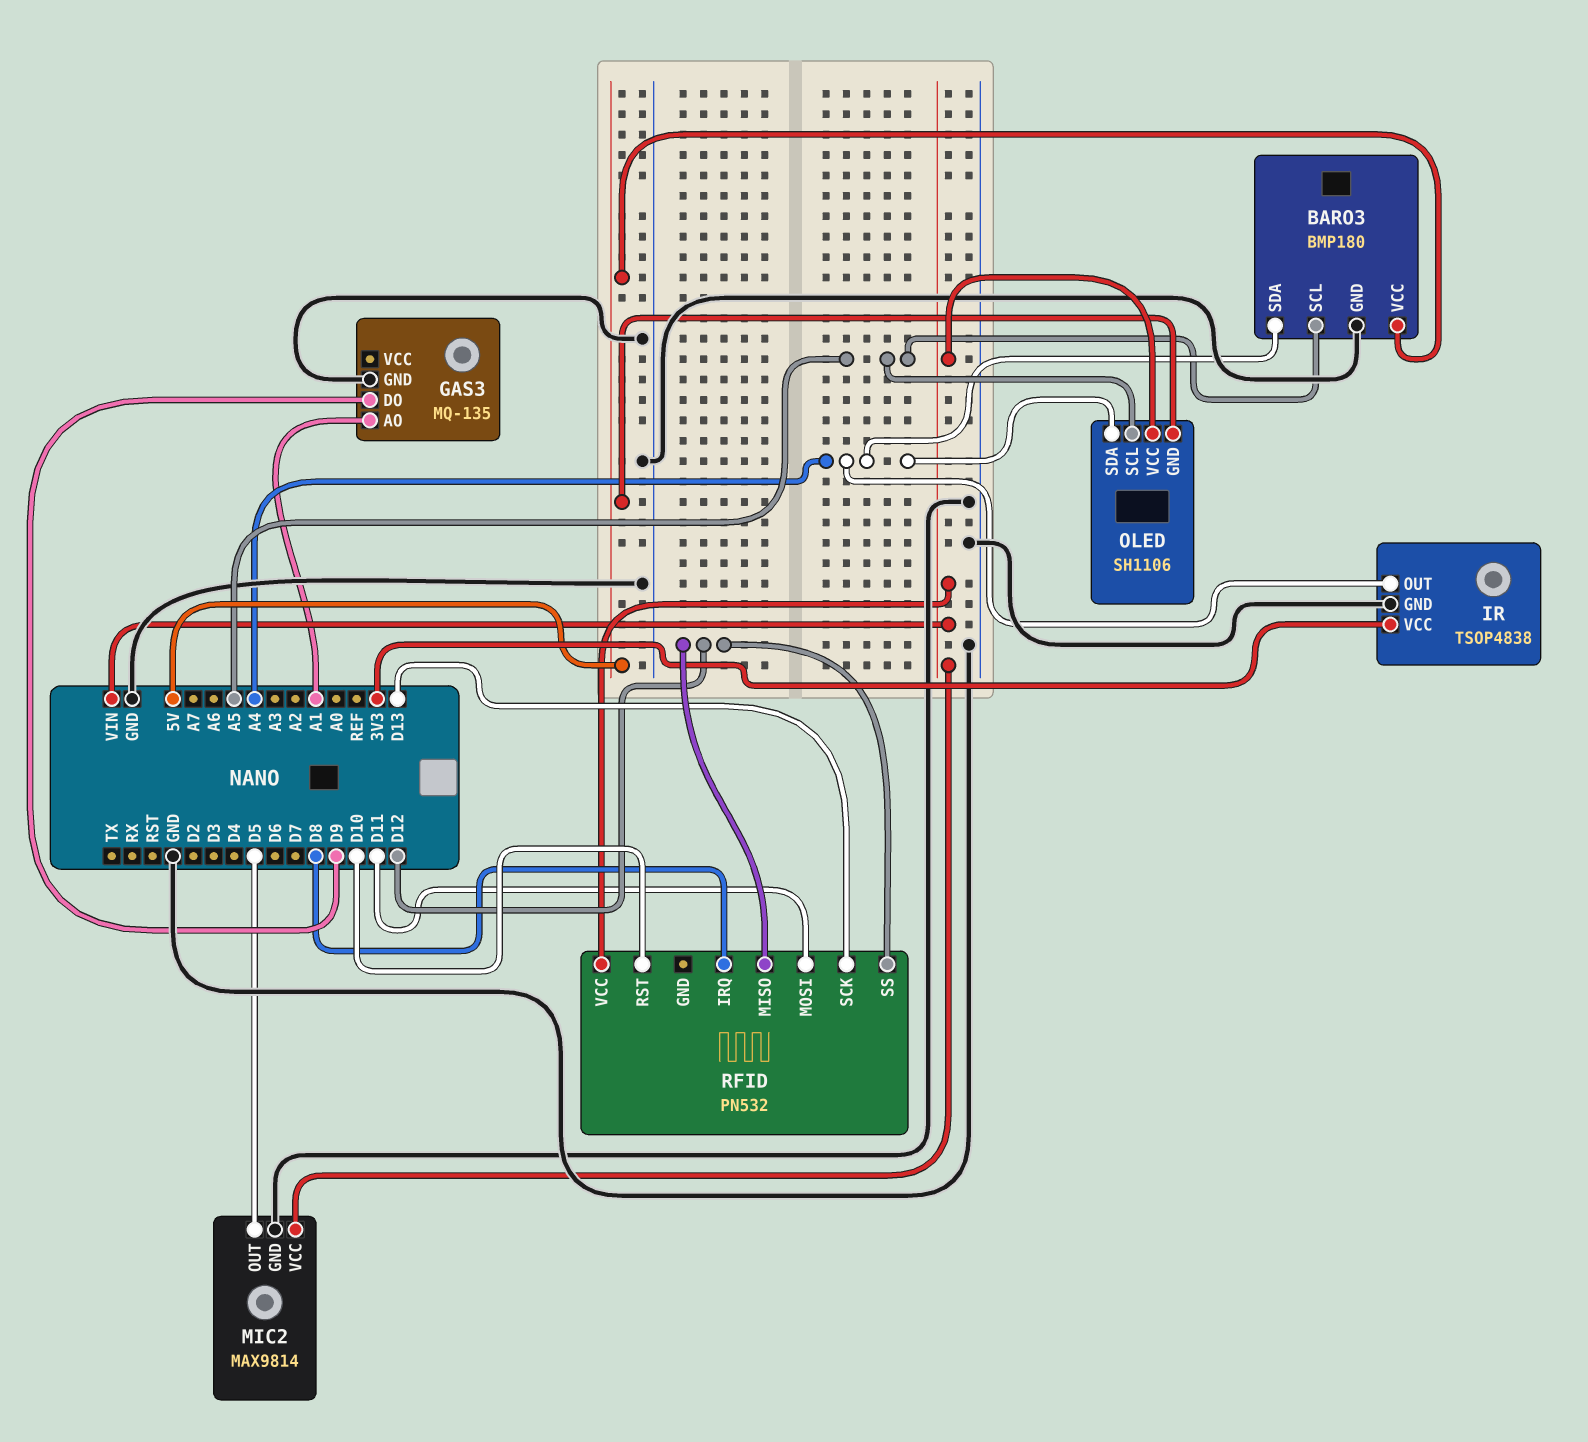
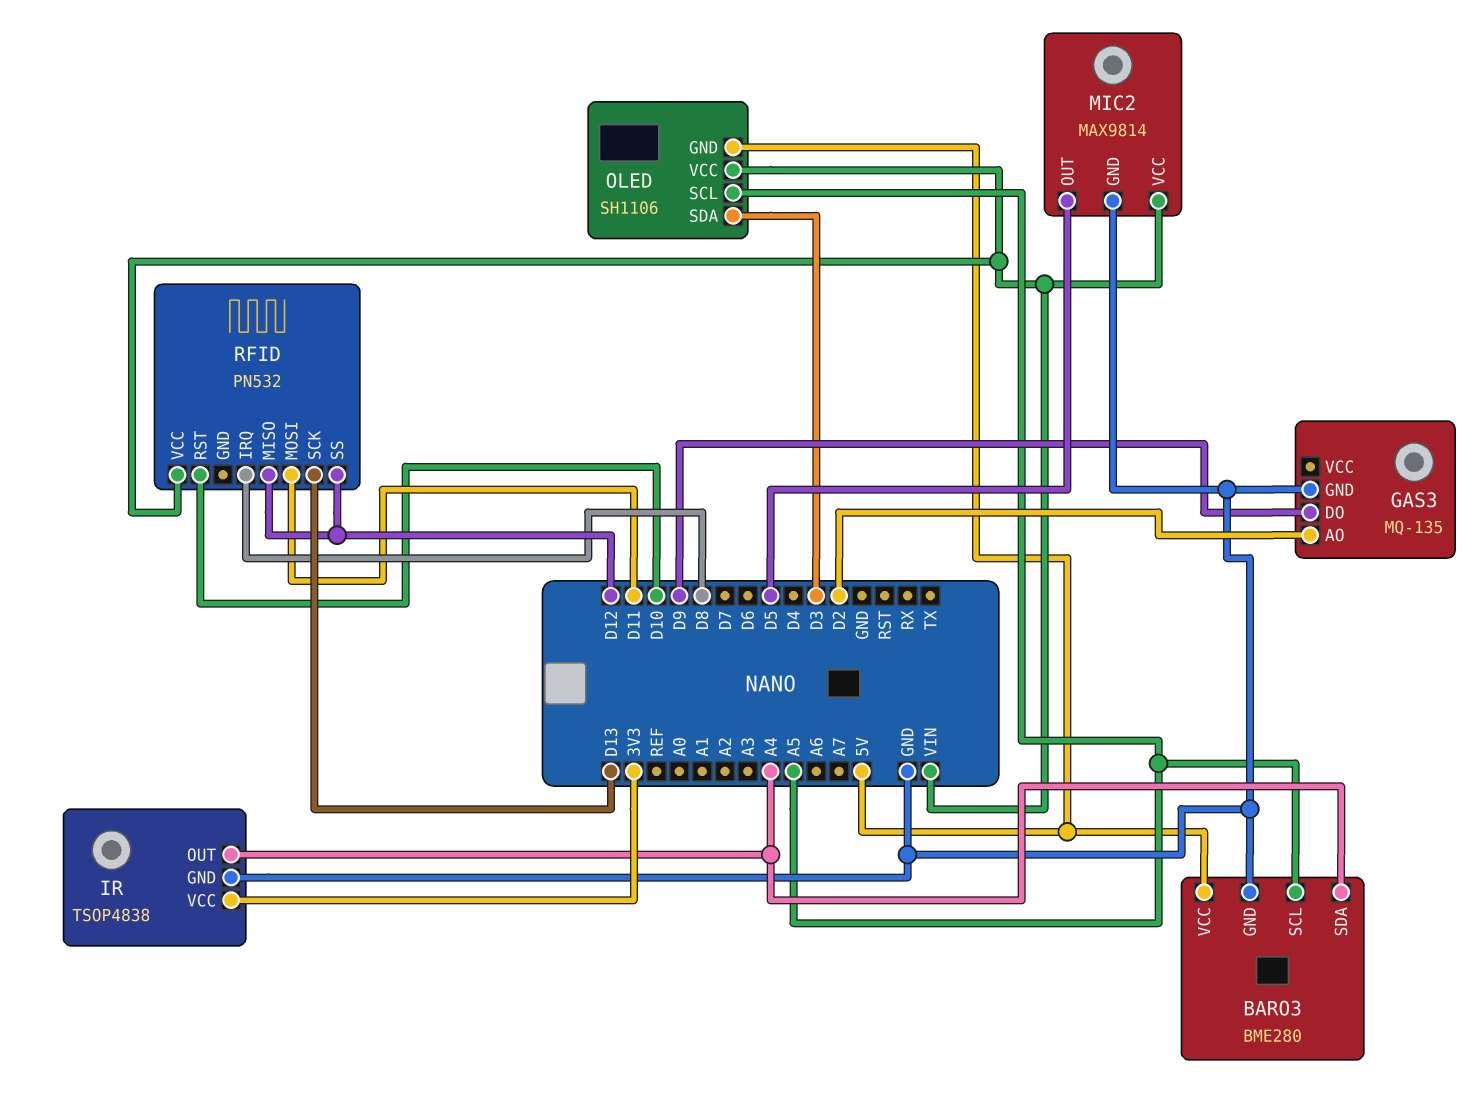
BARO3: BMP180 -> BME280
GAS3 pin AO: A1 -> D2
OLED pin SDA: A4 -> D3

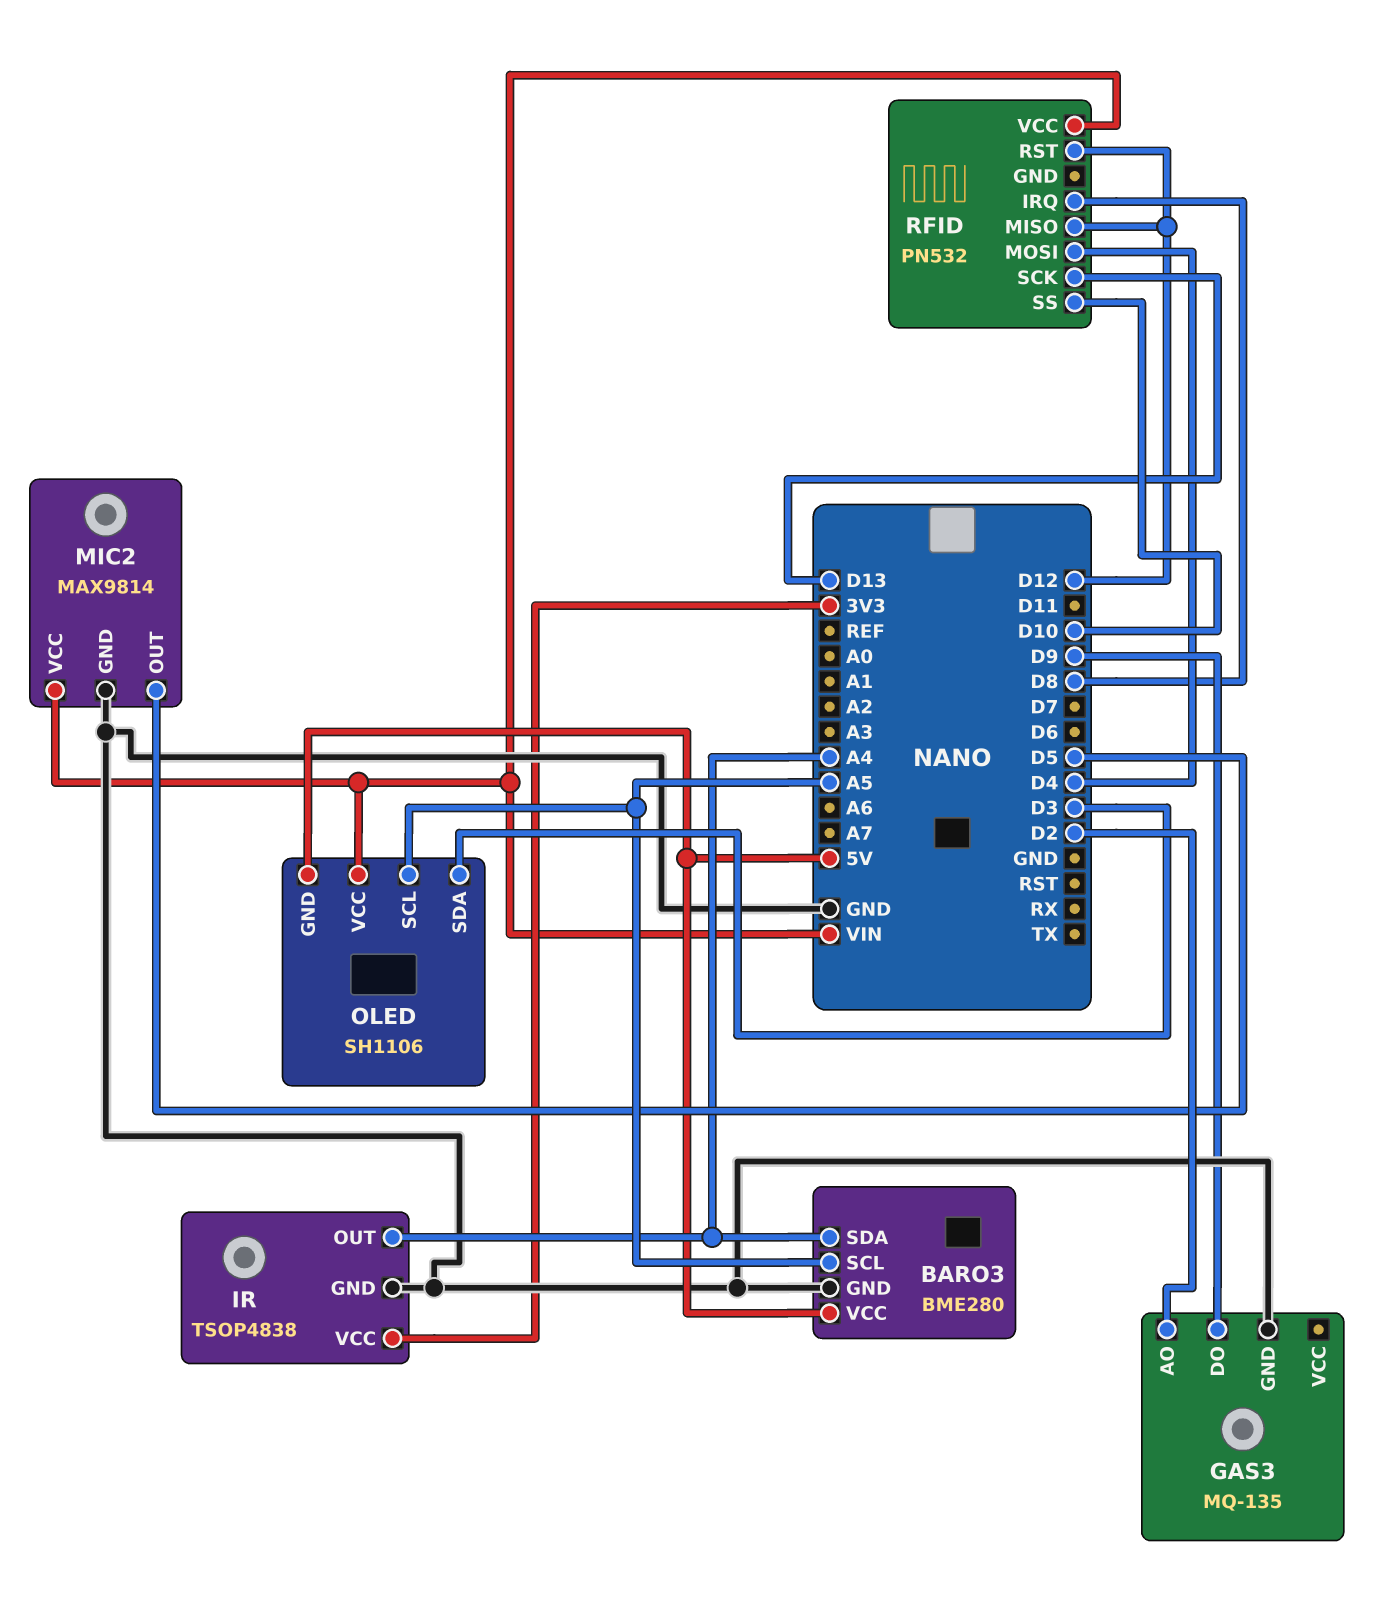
RFID pin MOSI: D11 -> D4
RFID pin RST: D10 -> D12
RFID pin SS: D12 -> D10

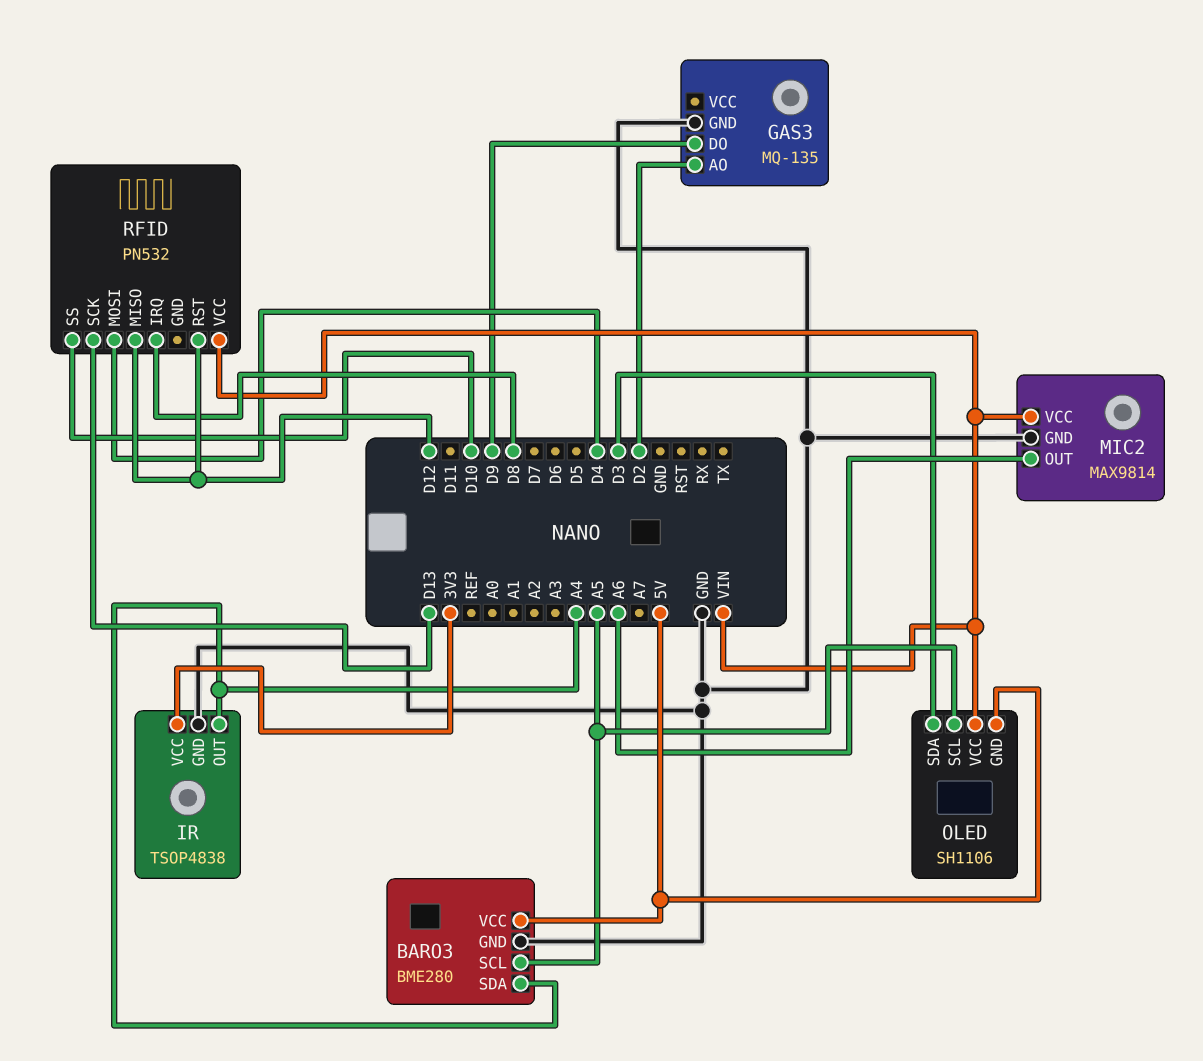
MIC2 pin OUT: D5 -> A6

